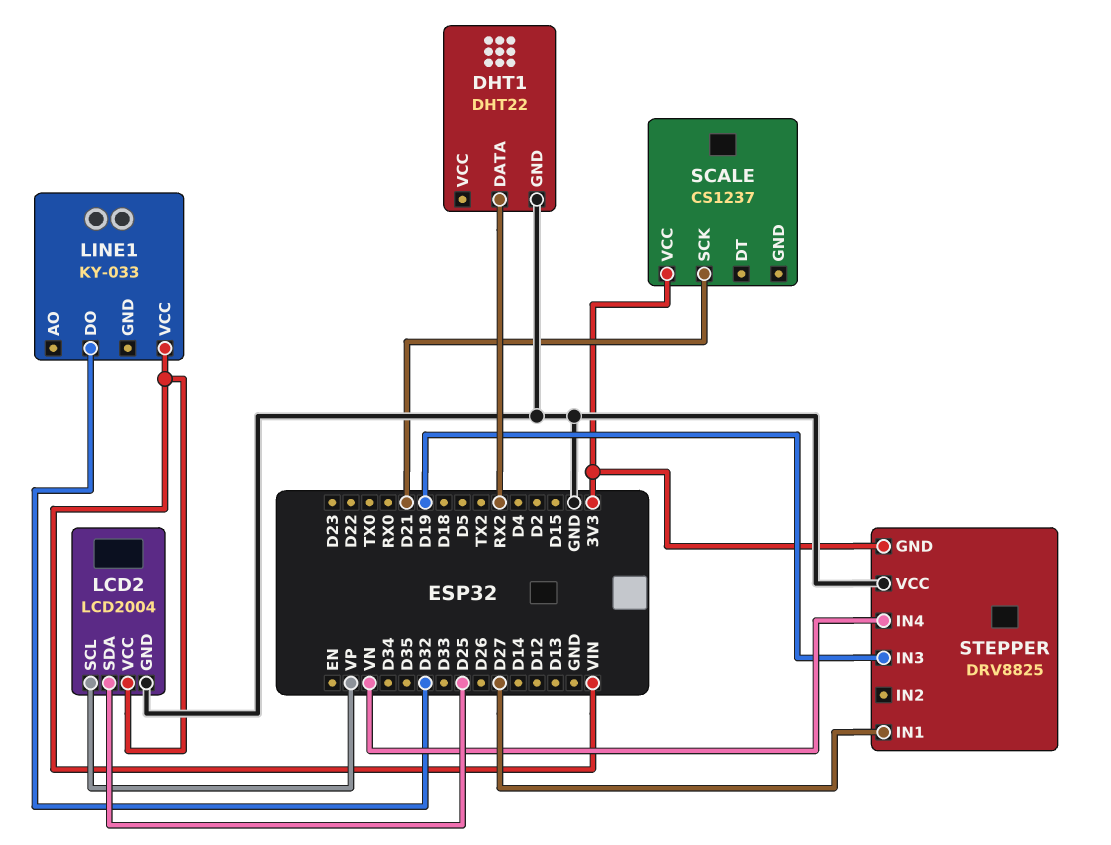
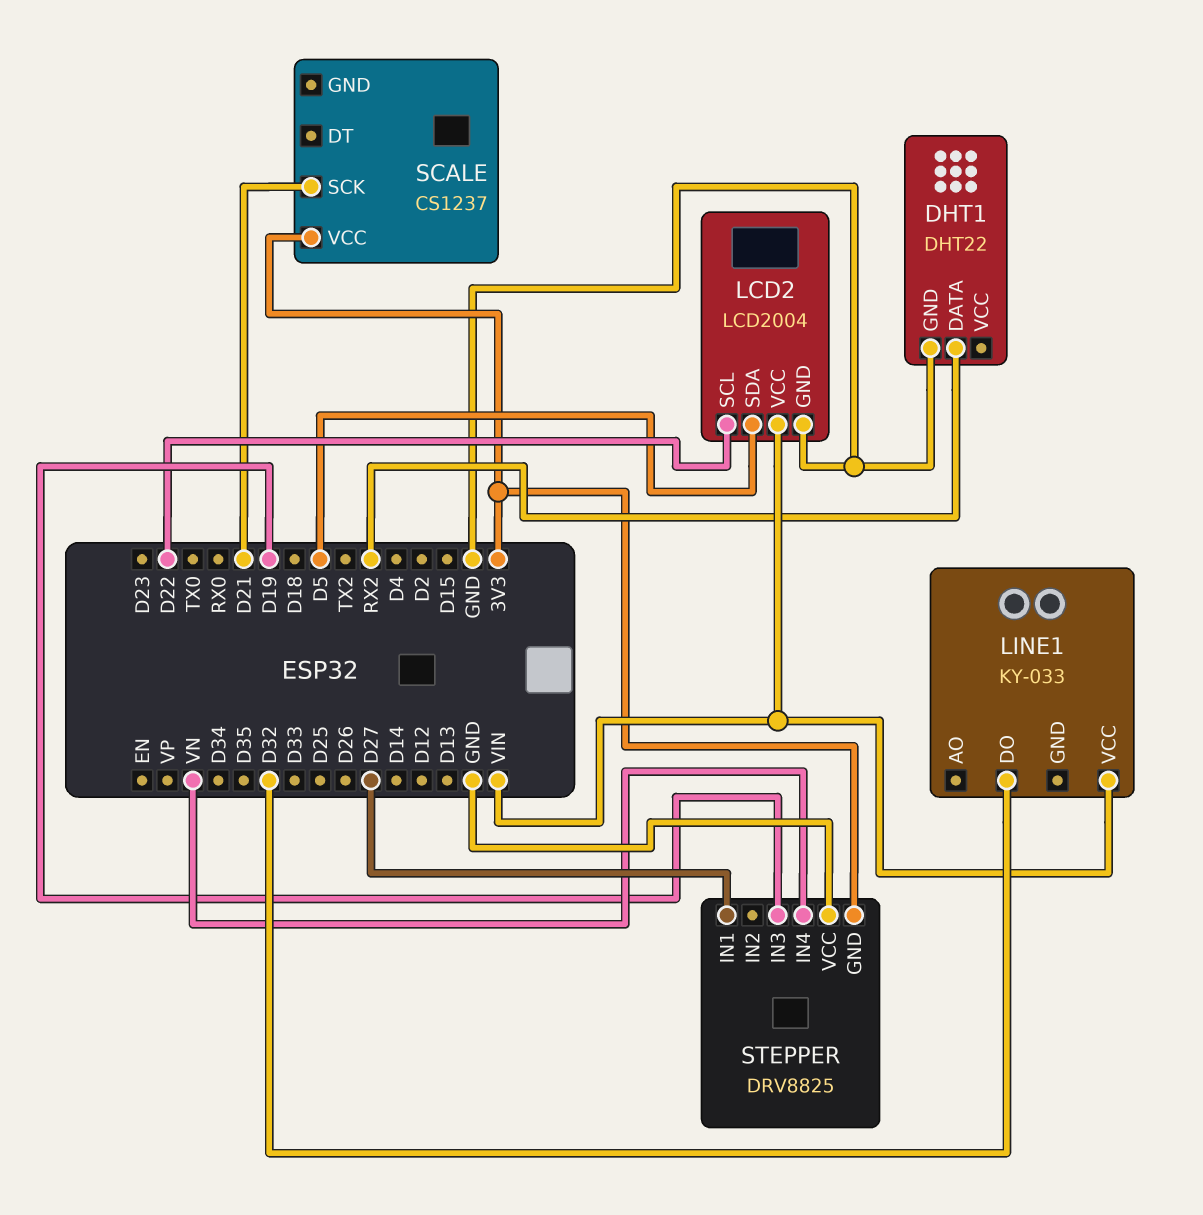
LCD2 pin SCL: VP -> D22
LCD2 pin SDA: D25 -> D5

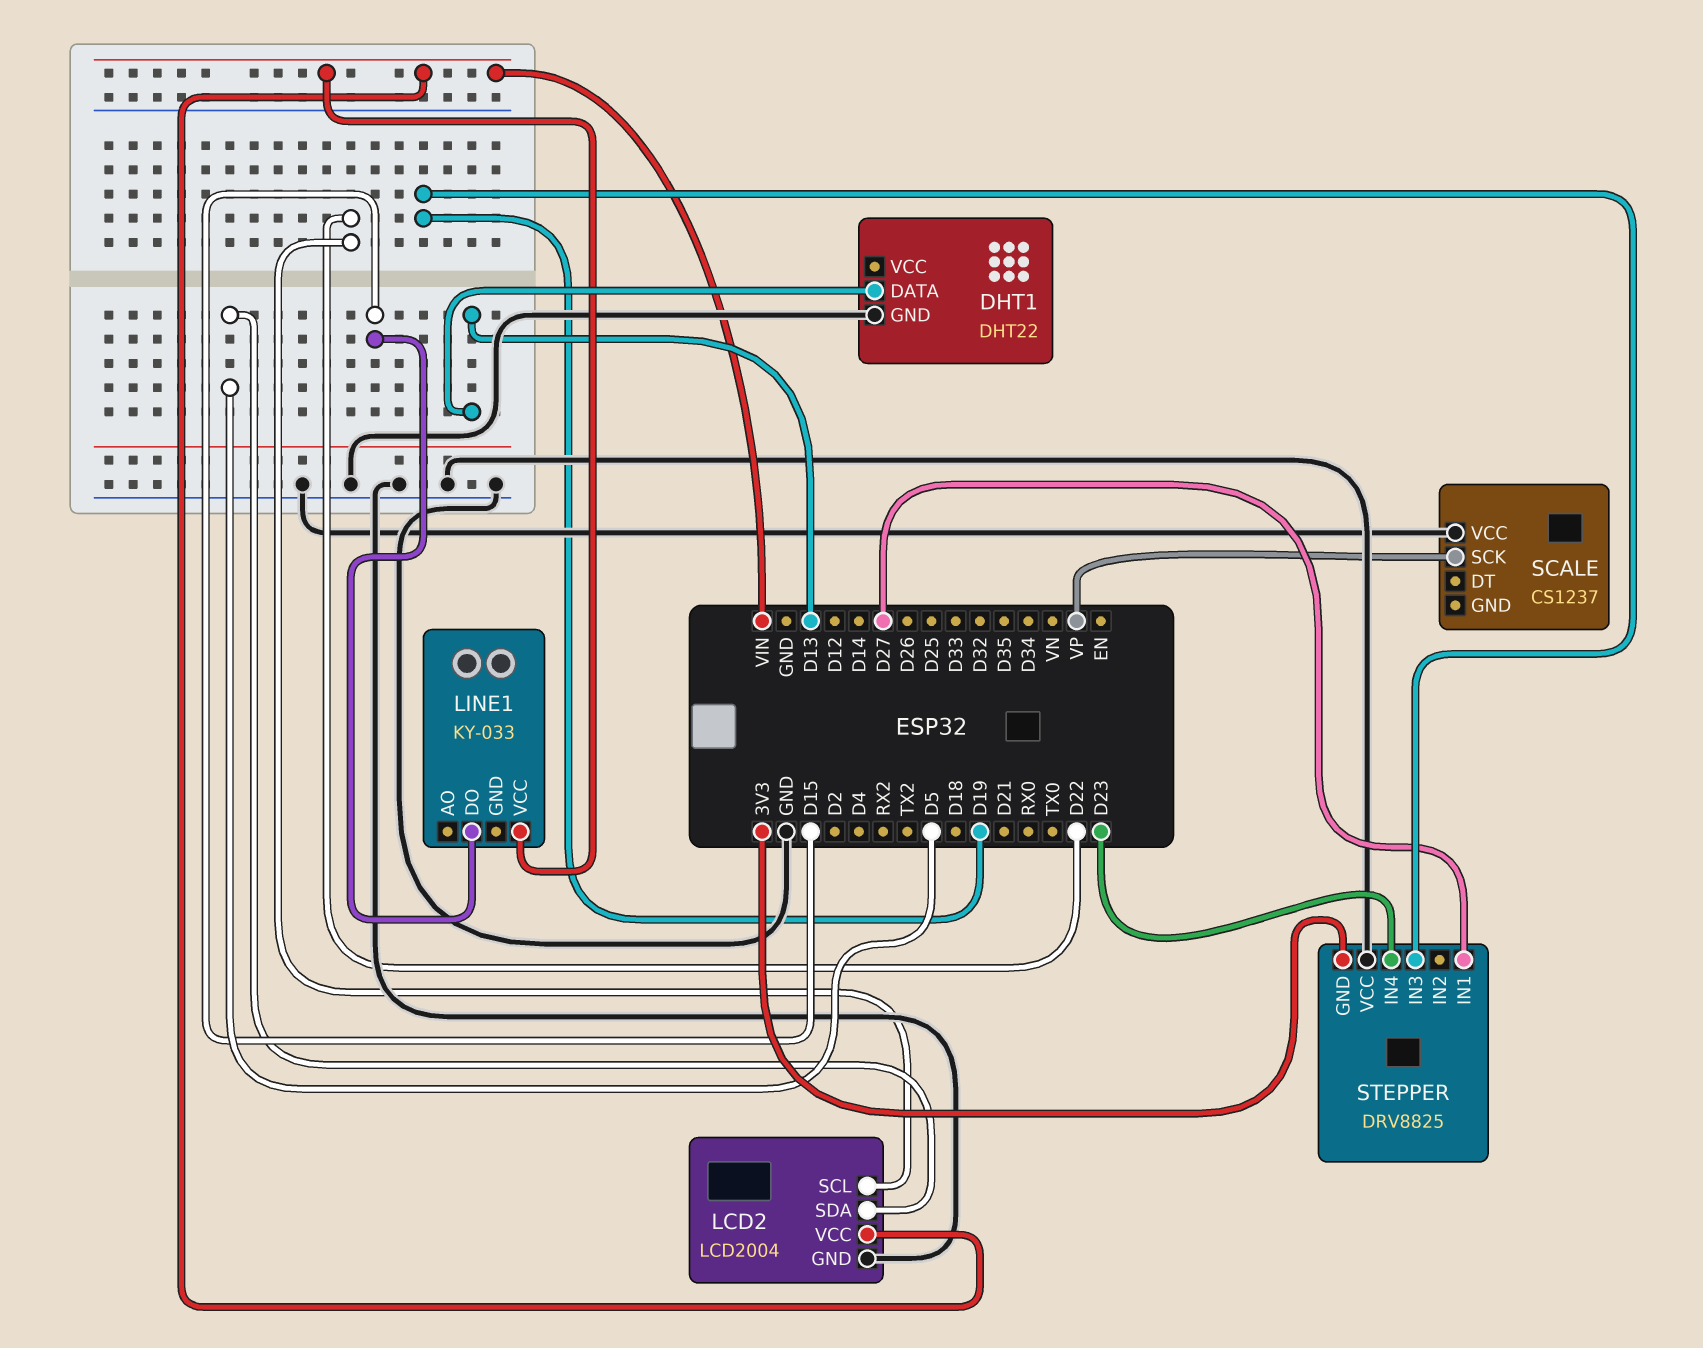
DHT1 pin DATA: RX2 -> D13
LINE1 pin DO: D32 -> D15
SCALE pin SCK: D21 -> VP
SCALE pin VCC: 3V3 -> GND
STEPPER pin IN4: VN -> D23

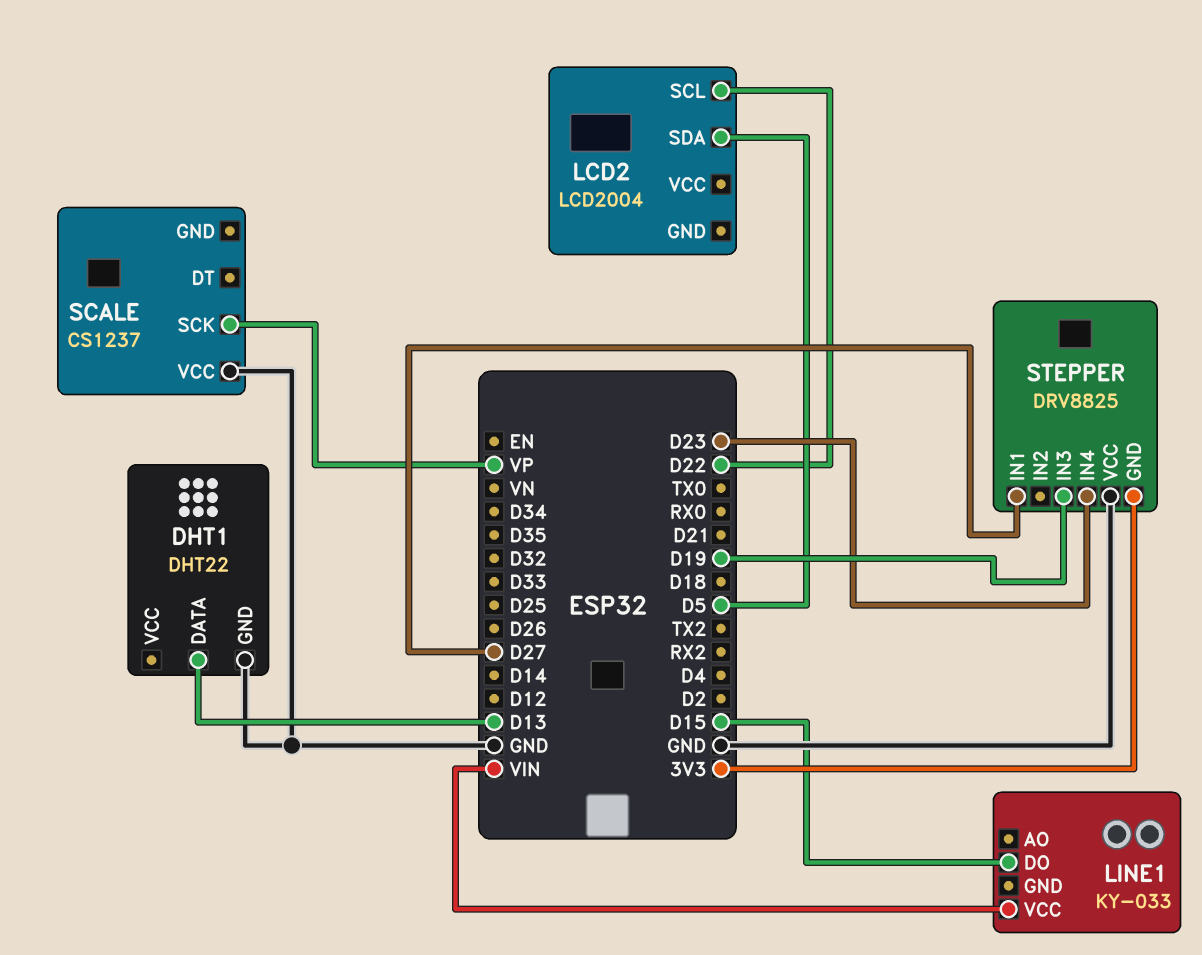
LCD2 pin GND: GND -> none
LCD2 pin VCC: VIN -> none

